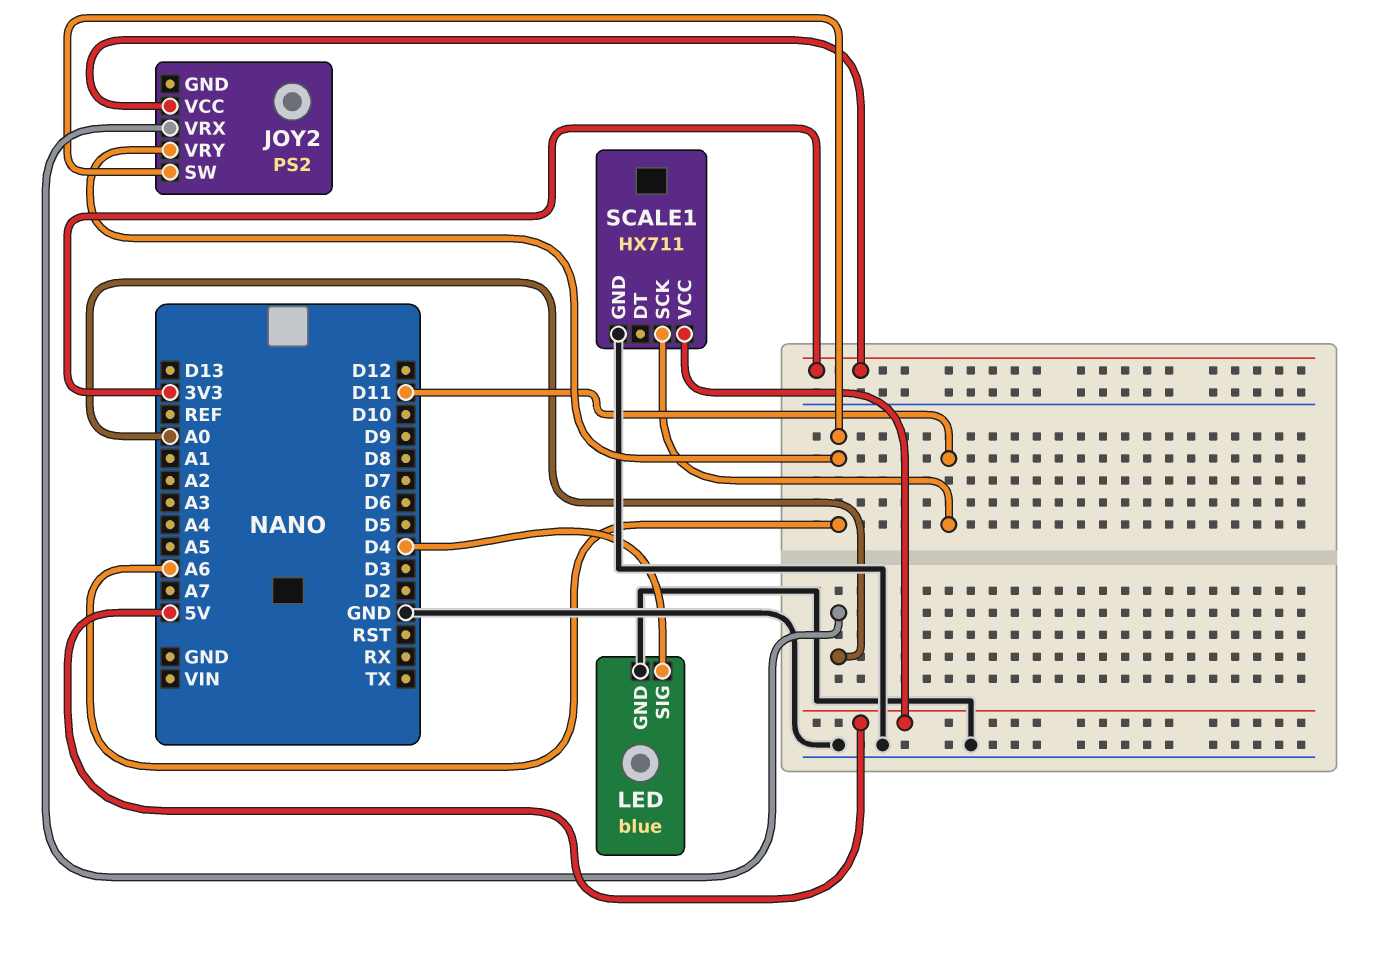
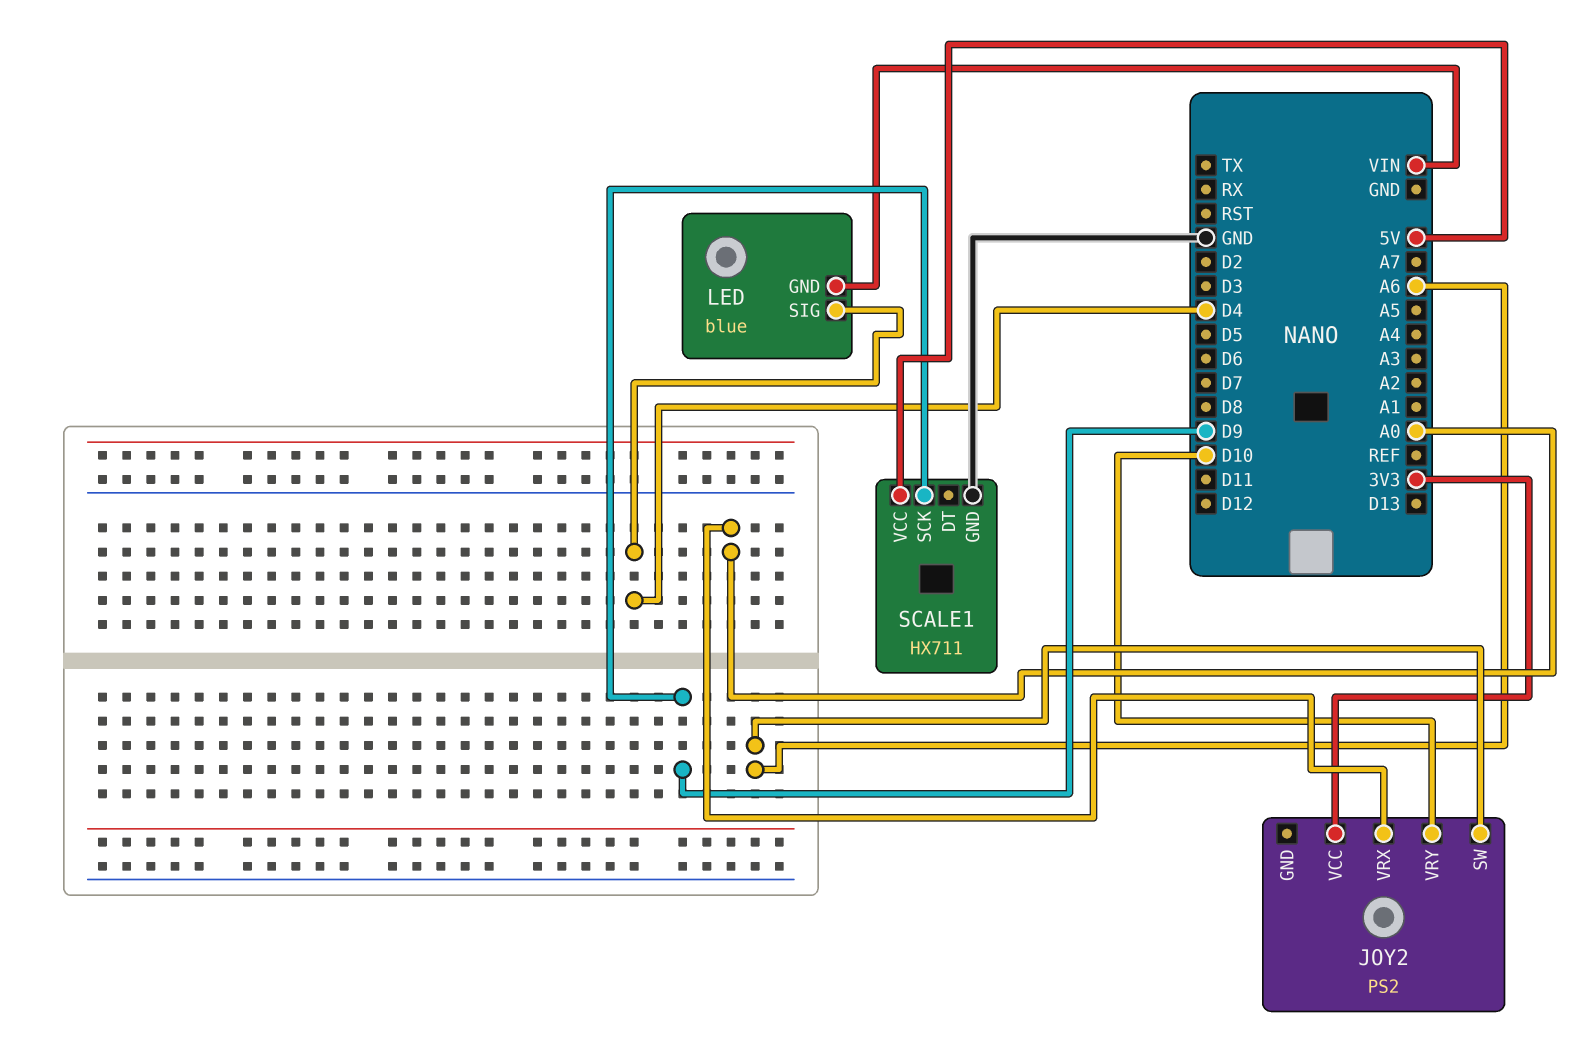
JOY2 pin VRY: A6 -> D10
LED pin GND: GND -> VIN
SCALE1 pin SCK: D11 -> D9

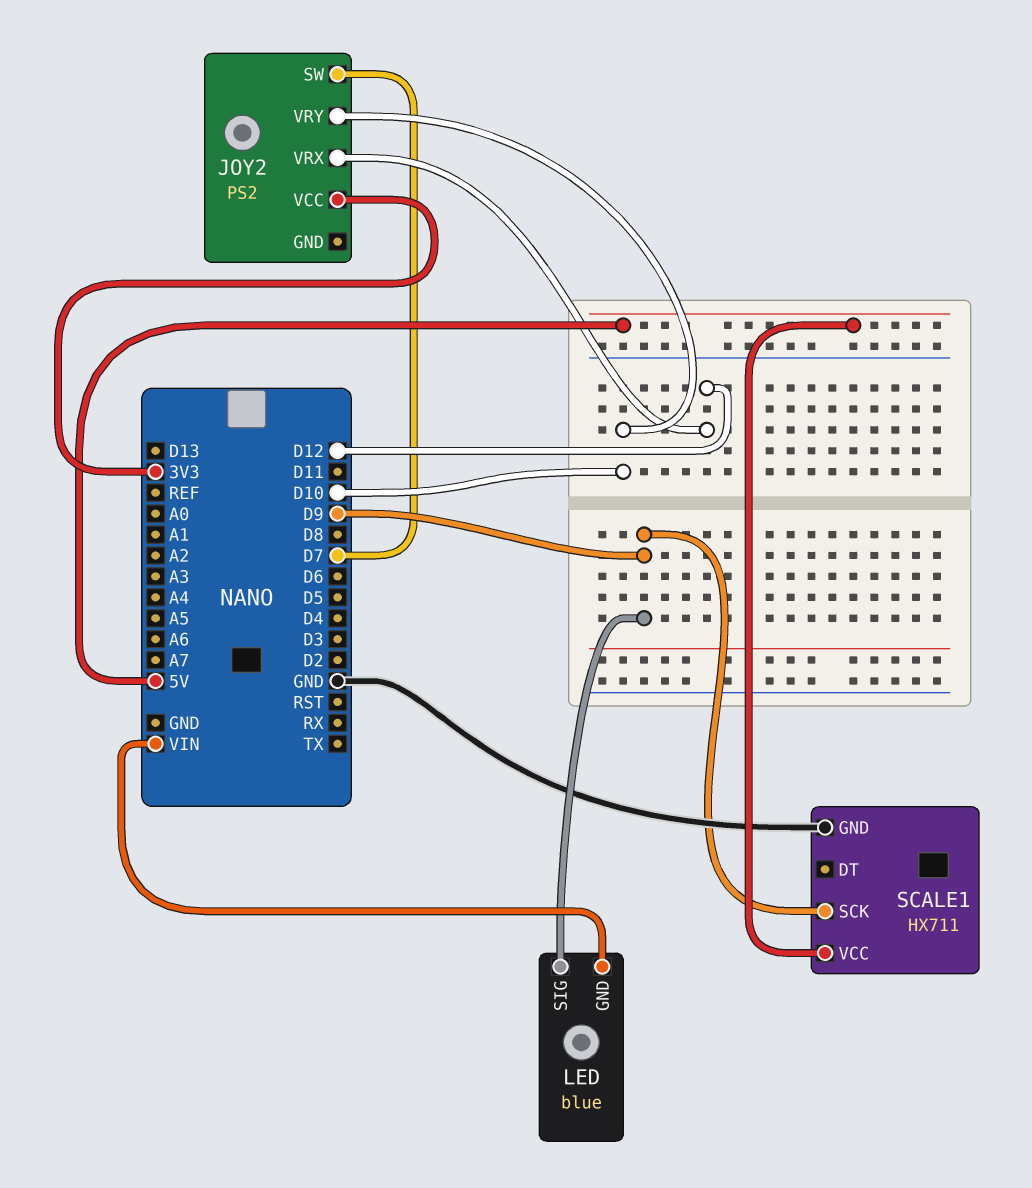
JOY2 pin SW: A6 -> D7
JOY2 pin VRX: A0 -> D12
LED pin SIG: D4 -> D9

